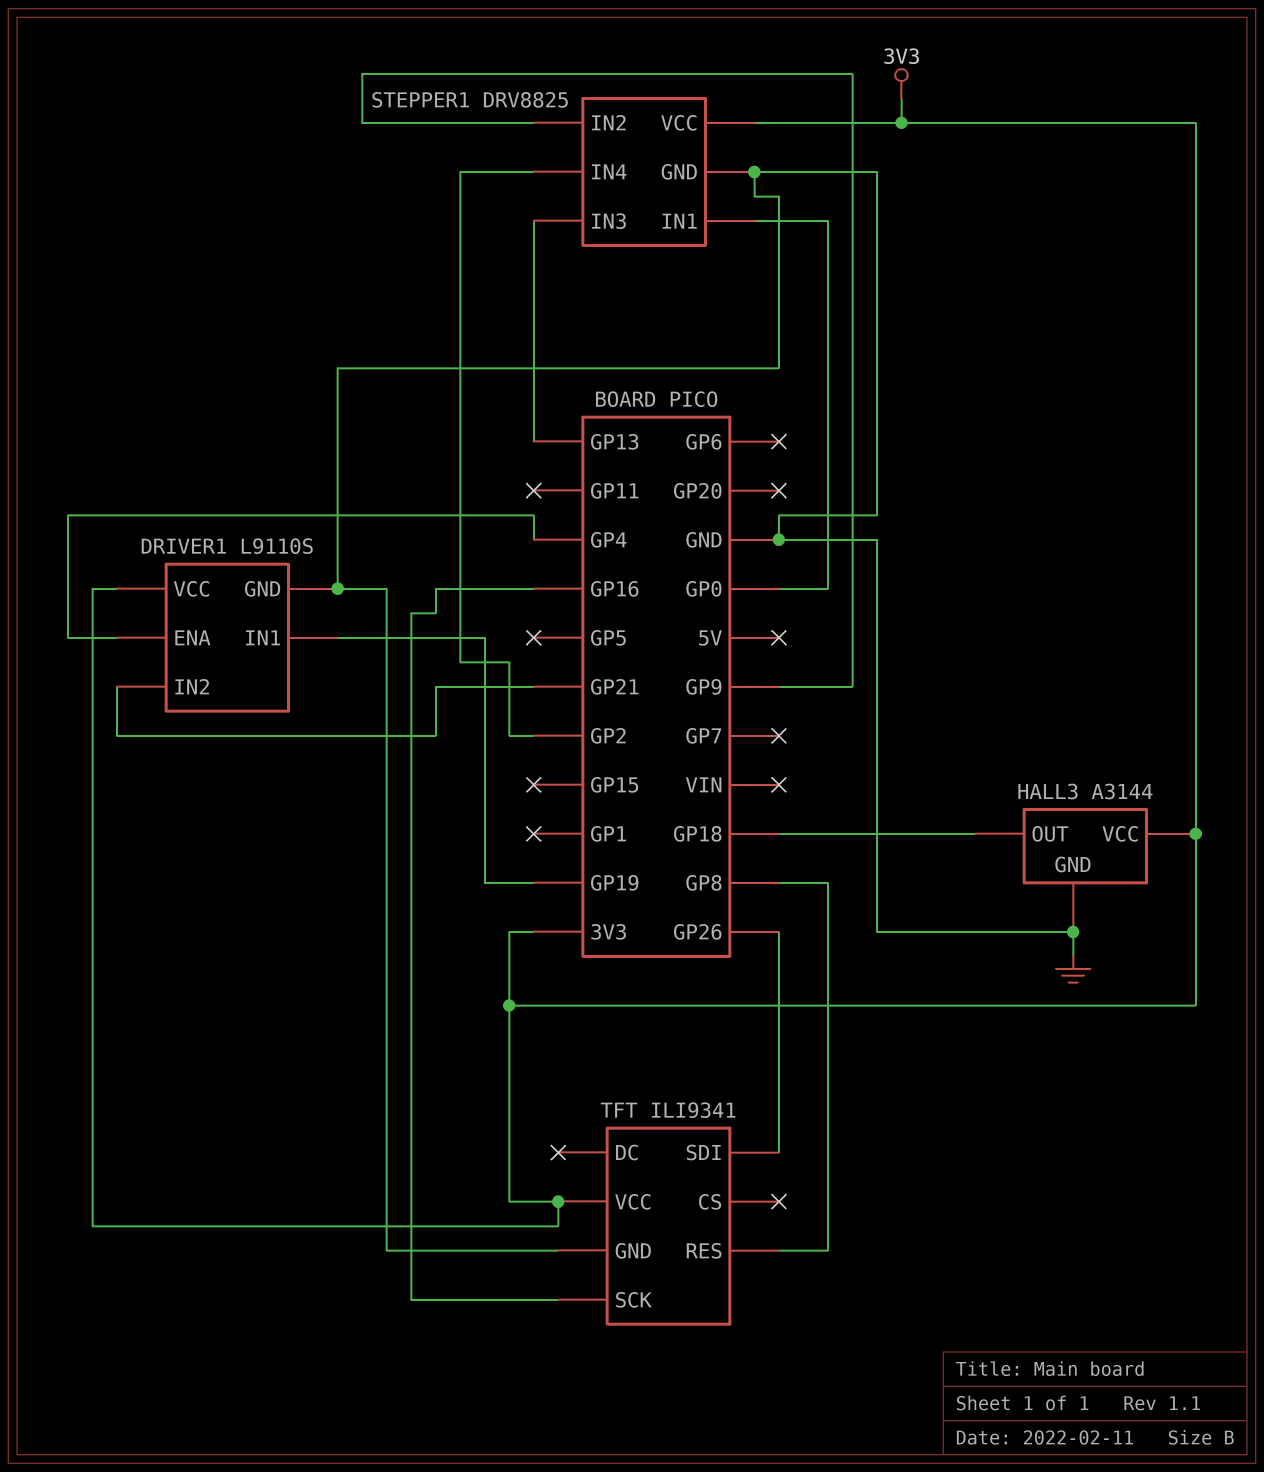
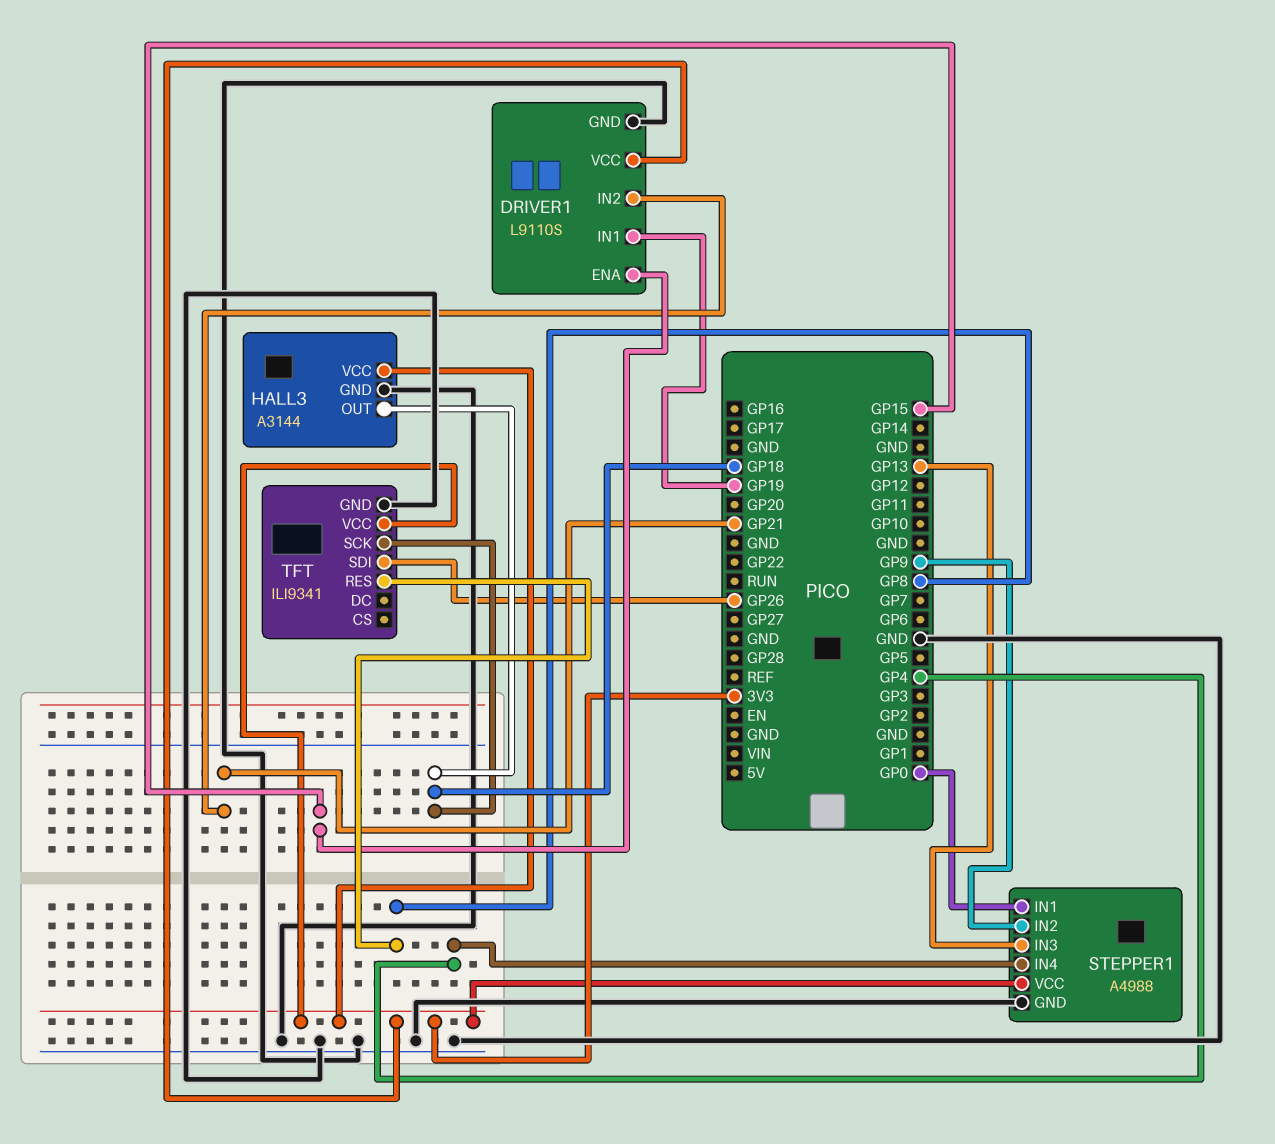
DRIVER1 pin ENA: GP4 -> GP15
STEPPER1: DRV8825 -> A4988
STEPPER1 pin IN4: GP2 -> GP4
TFT pin SCK: GP16 -> GP18

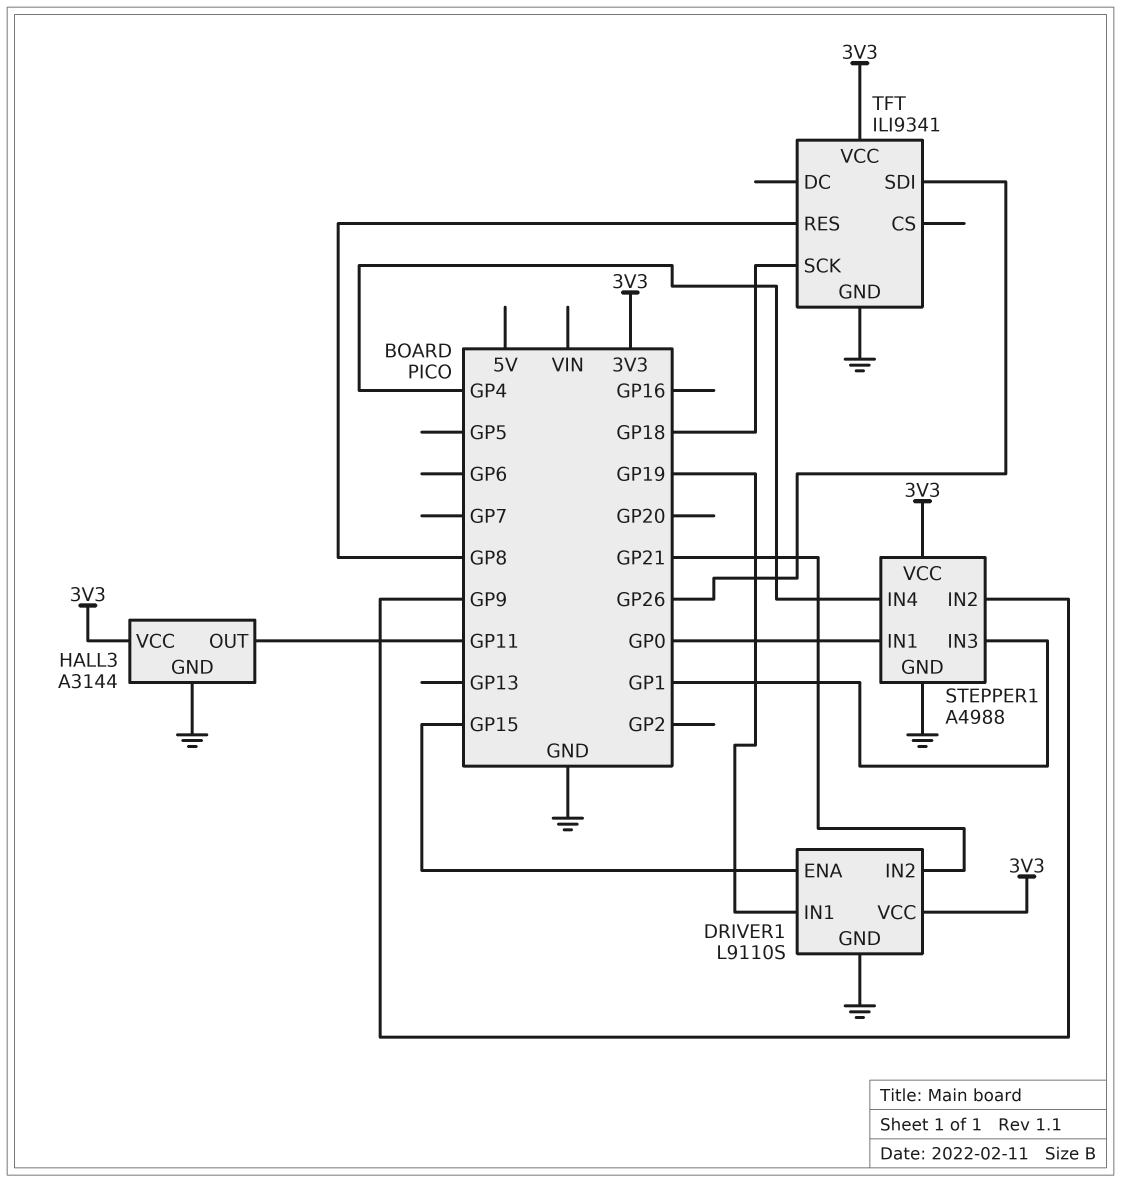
HALL3 pin OUT: GP18 -> GP11
STEPPER1 pin IN3: GP13 -> GP1

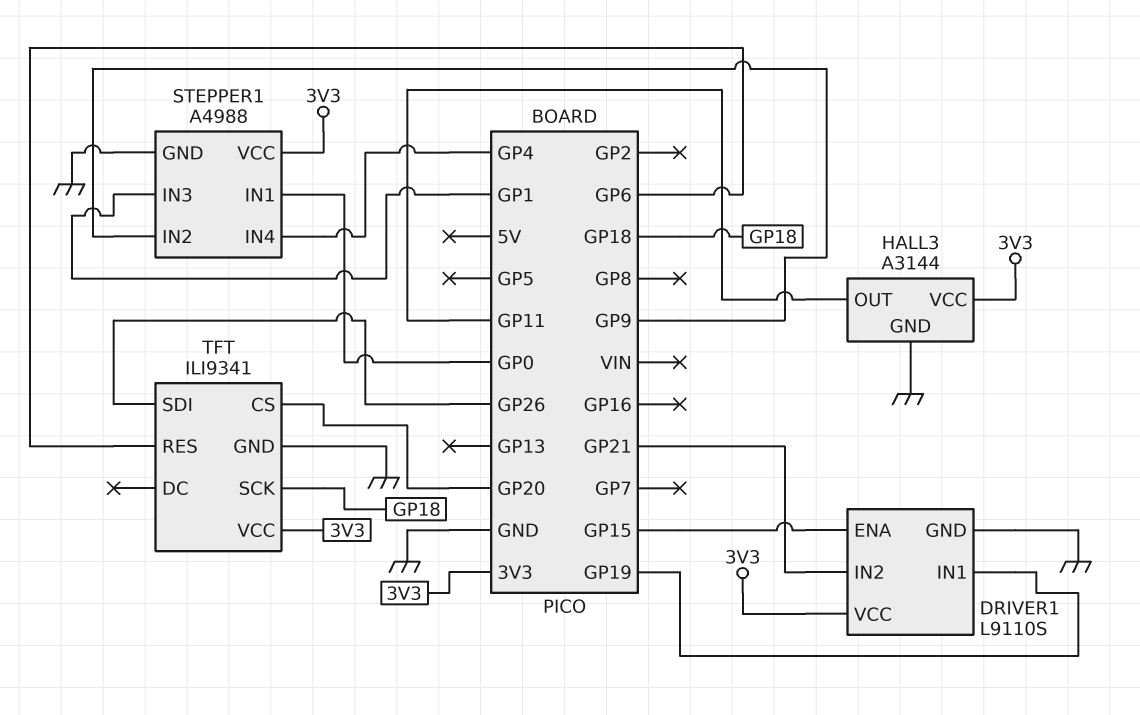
TFT pin CS: none -> GP20
TFT pin RES: GP8 -> GP6

